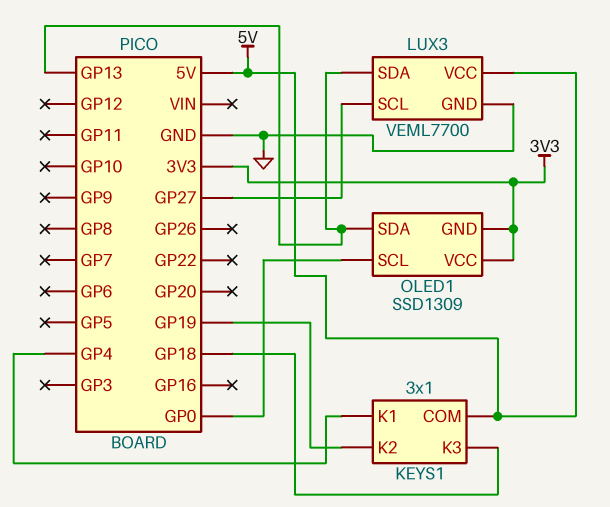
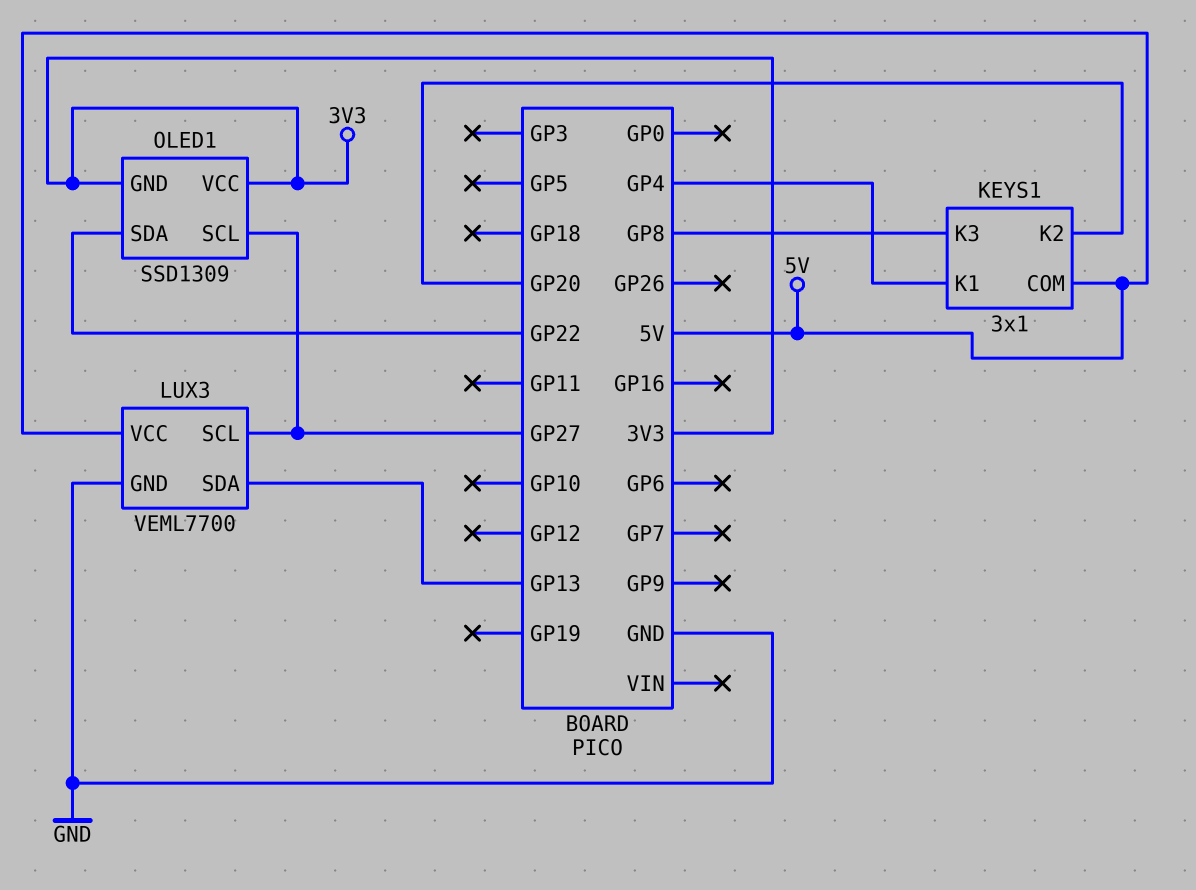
KEYS1 pin K2: GP19 -> GP20
KEYS1 pin K3: GP18 -> GP8
OLED1 pin SCL: GP0 -> GP27
OLED1 pin SDA: GP13 -> GP22

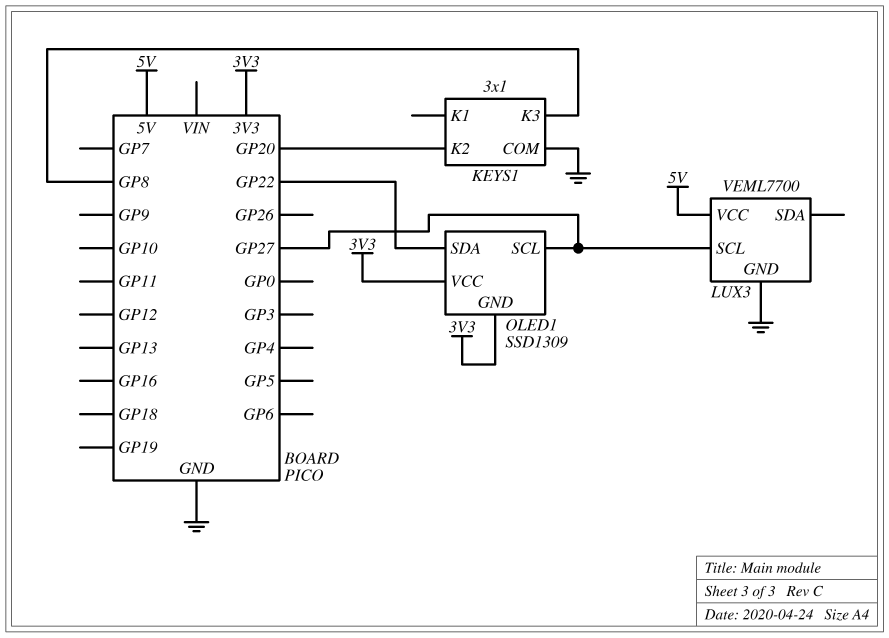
KEYS1 pin COM: 5V -> GND
KEYS1 pin K1: GP4 -> none
LUX3 pin SDA: GP13 -> none

